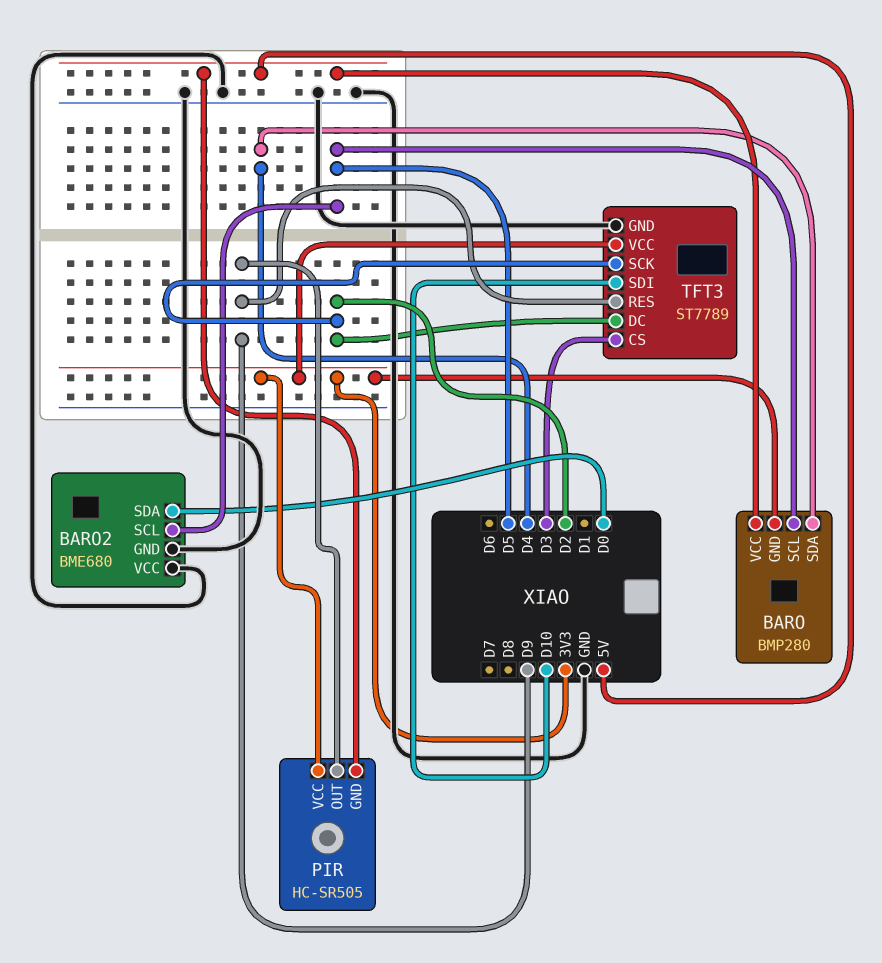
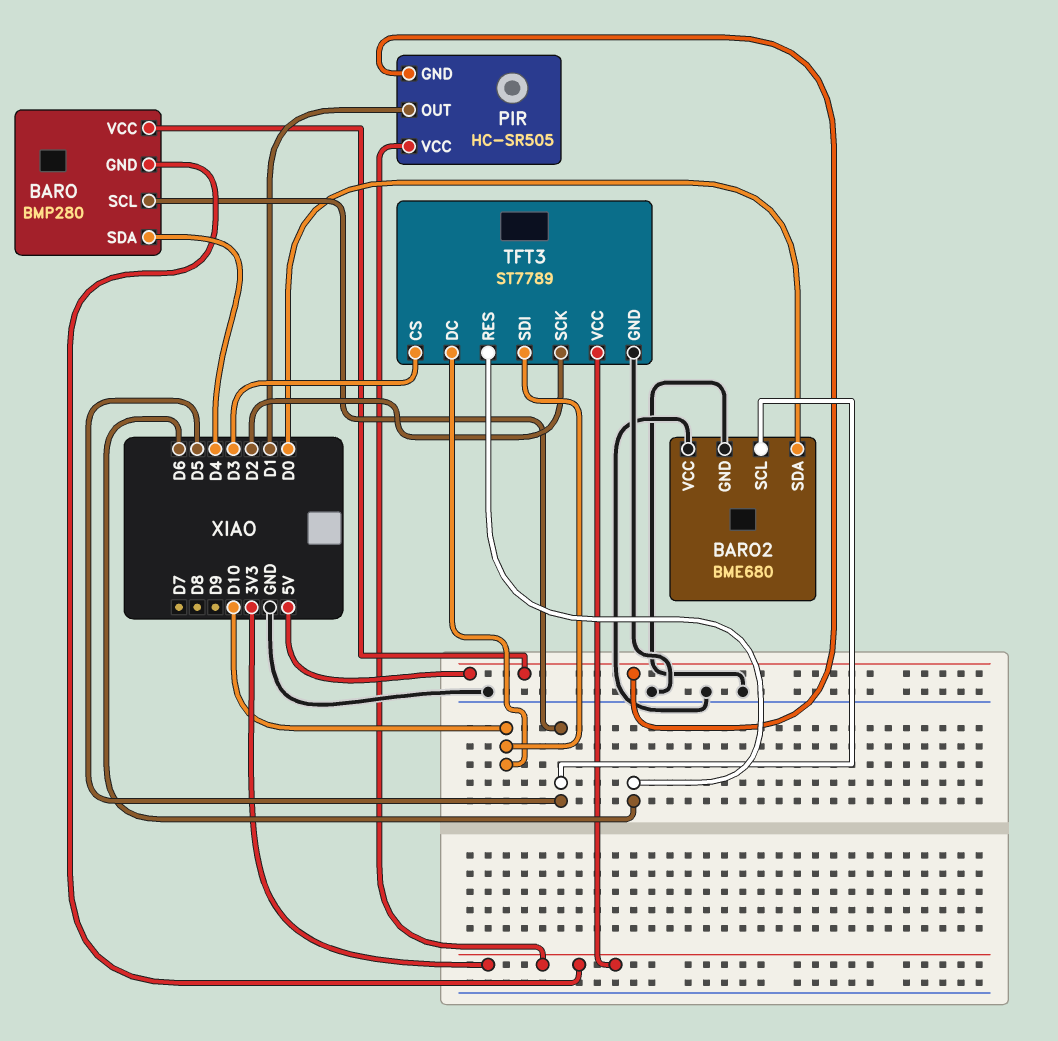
PIR pin OUT: D9 -> D1
TFT3 pin DC: D2 -> D10
TFT3 pin RES: D9 -> D6

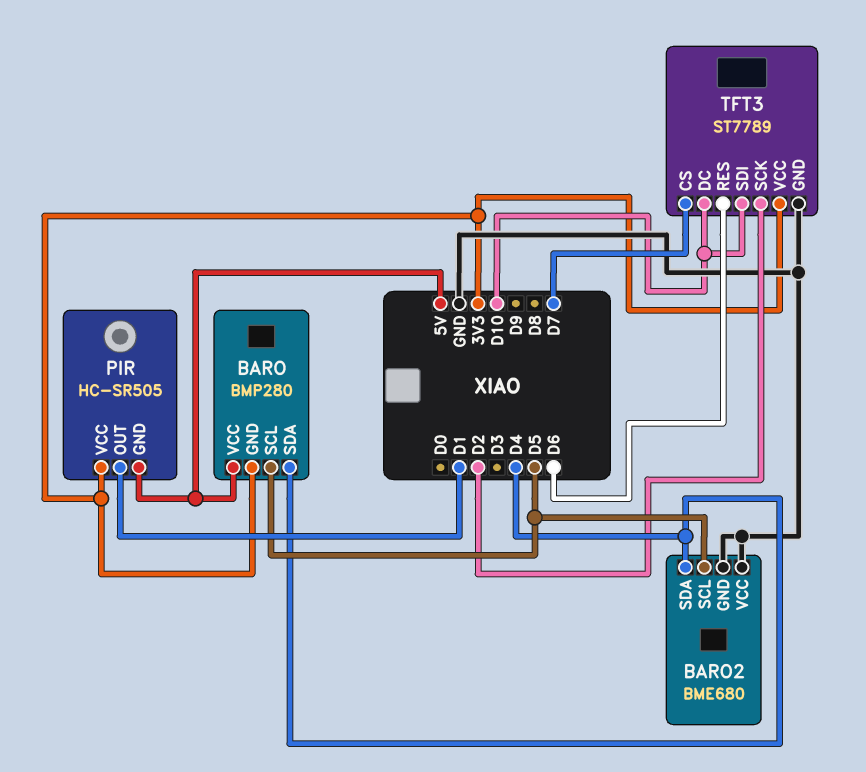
BARO2 pin SDA: D0 -> D4
TFT3 pin CS: D3 -> D7

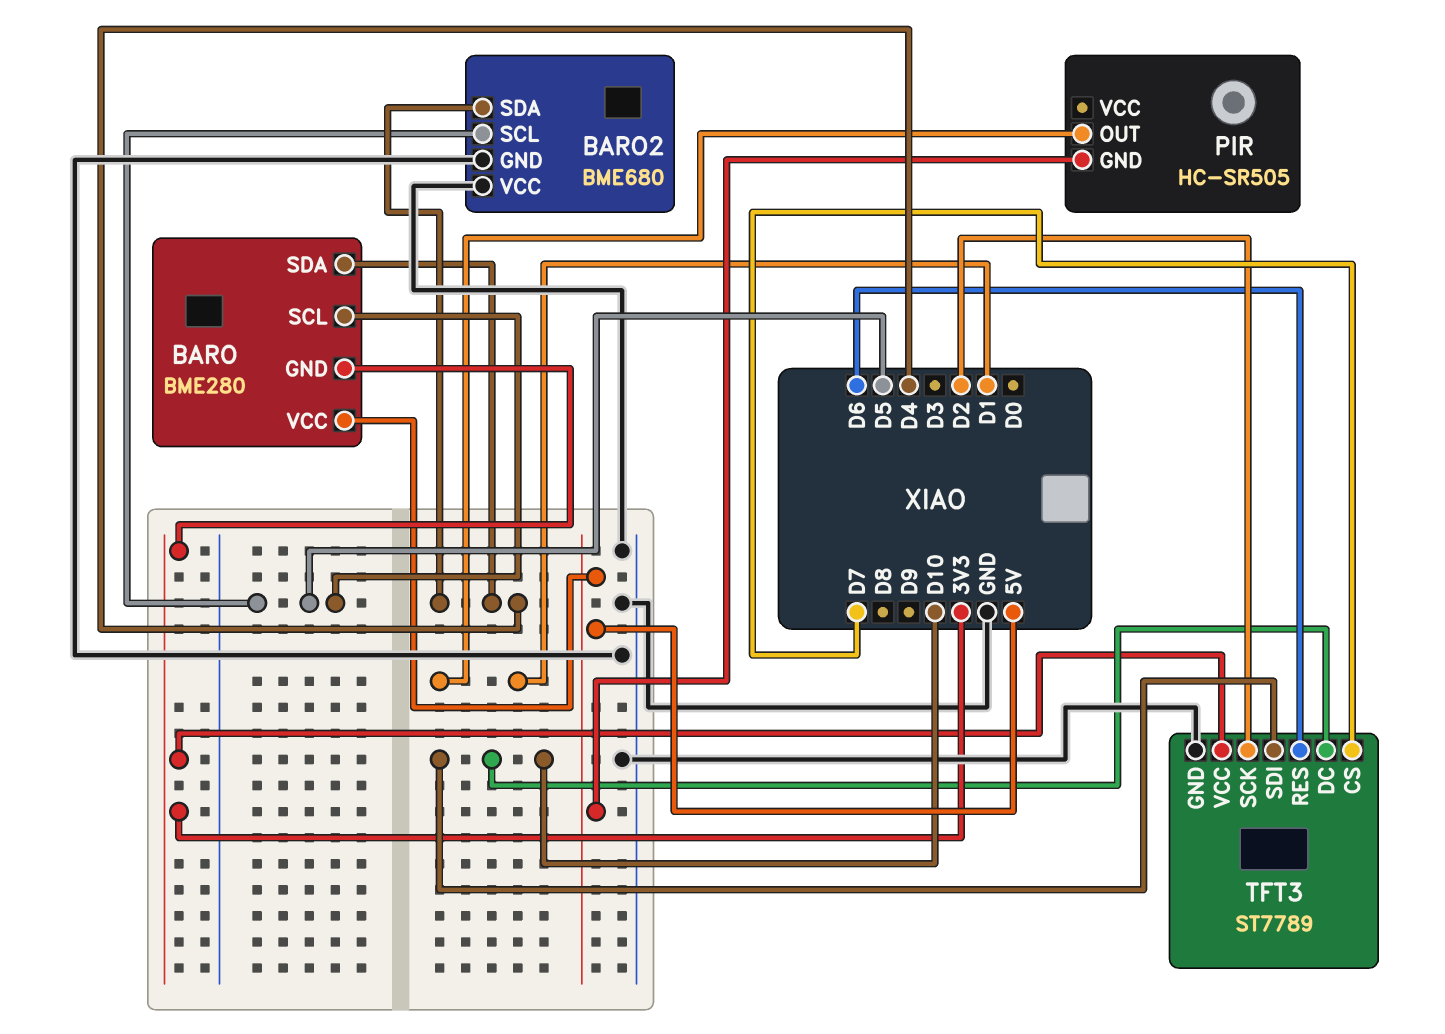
BARO: BMP280 -> BME280
PIR pin VCC: 3V3 -> none

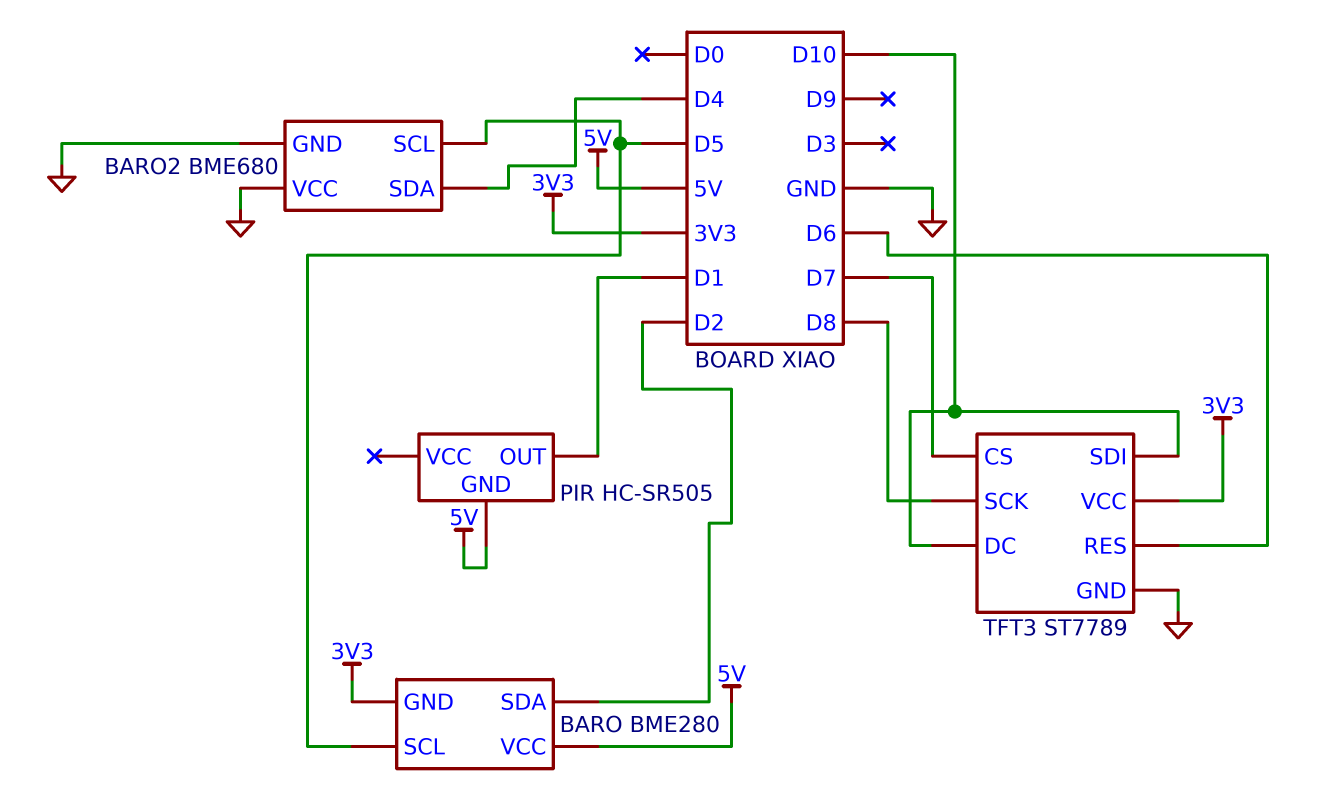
BARO pin SDA: D4 -> D2
TFT3 pin SCK: D2 -> D8

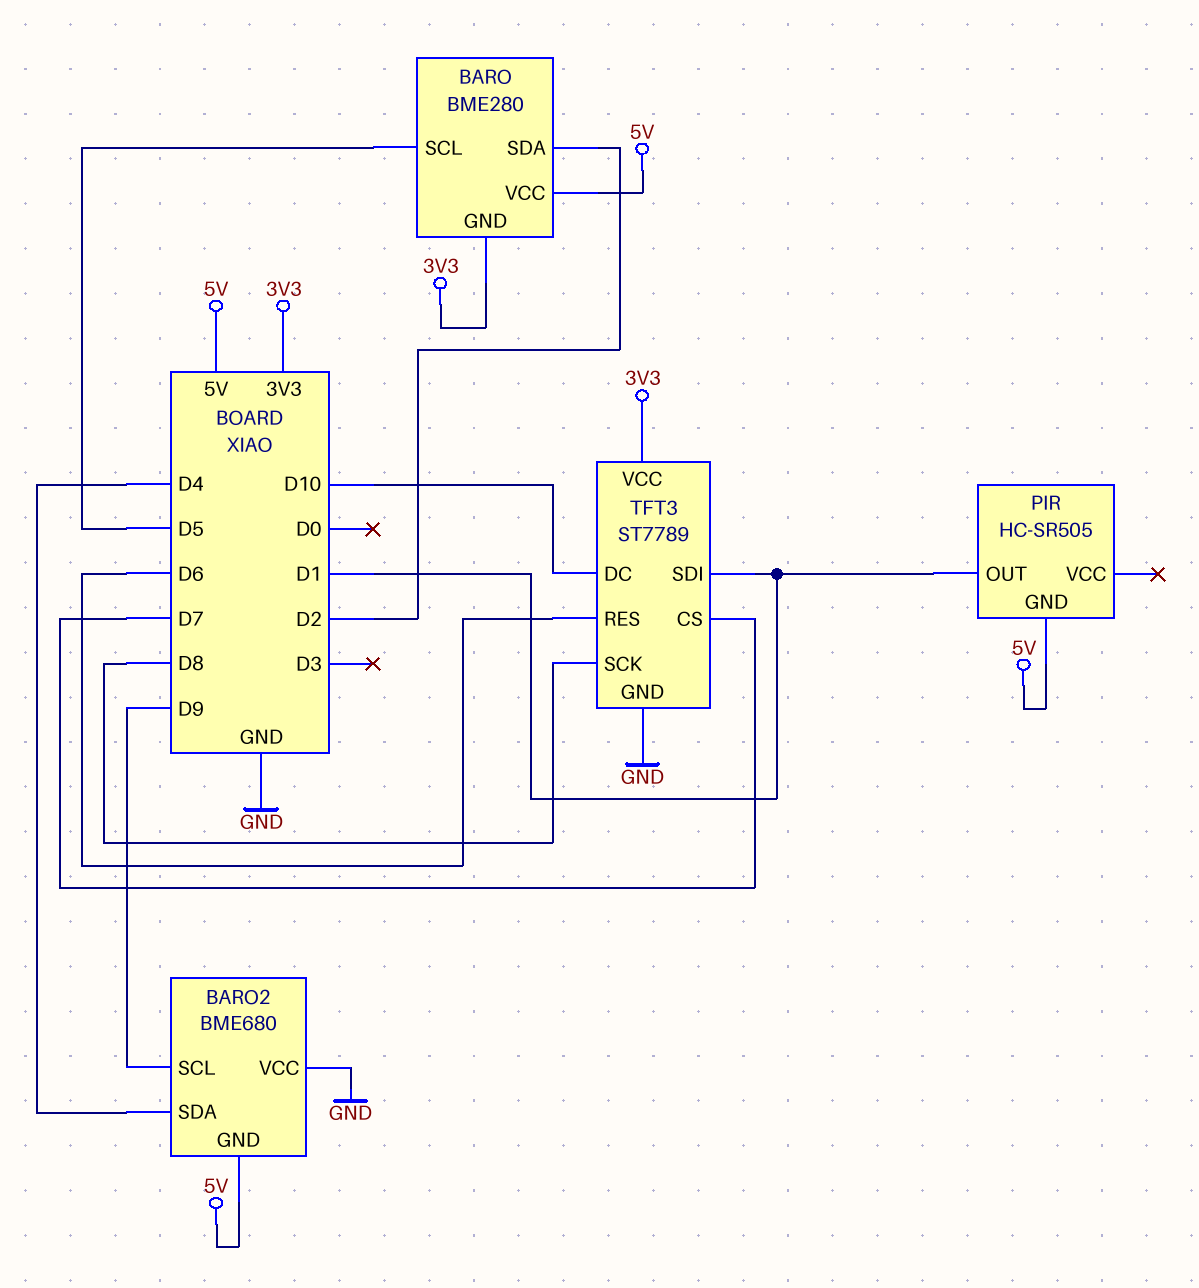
BARO2 pin GND: GND -> 5V
BARO2 pin SCL: D5 -> D9
TFT3 pin SDI: D10 -> D1

